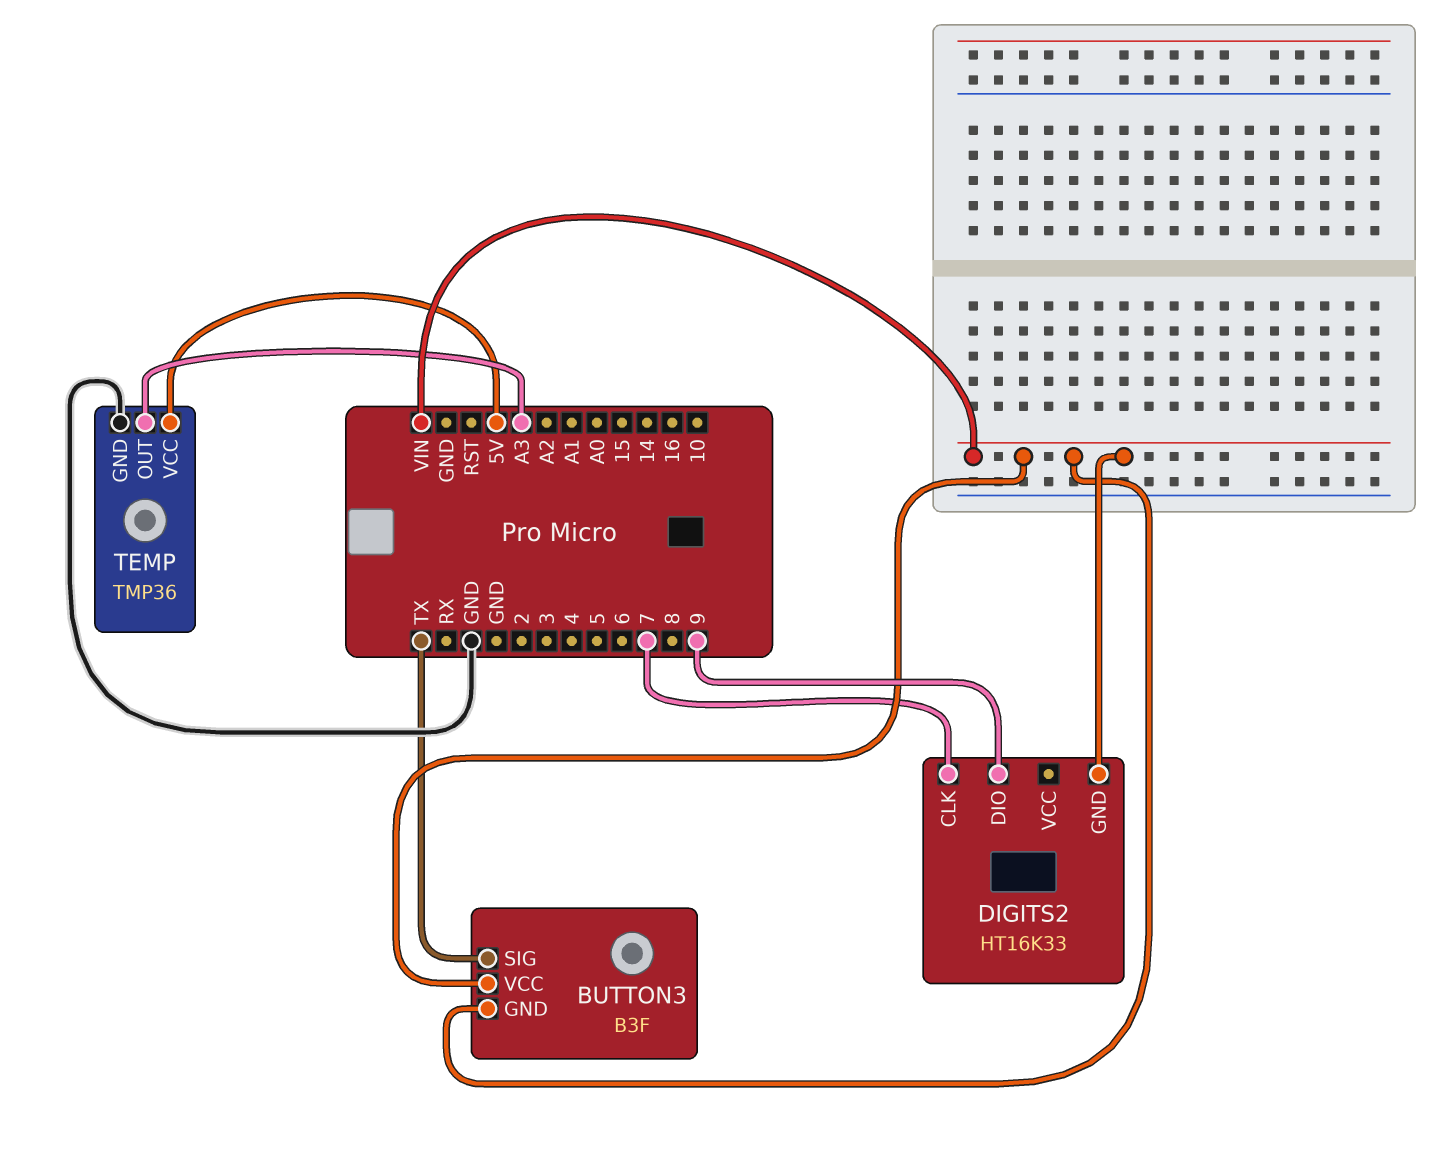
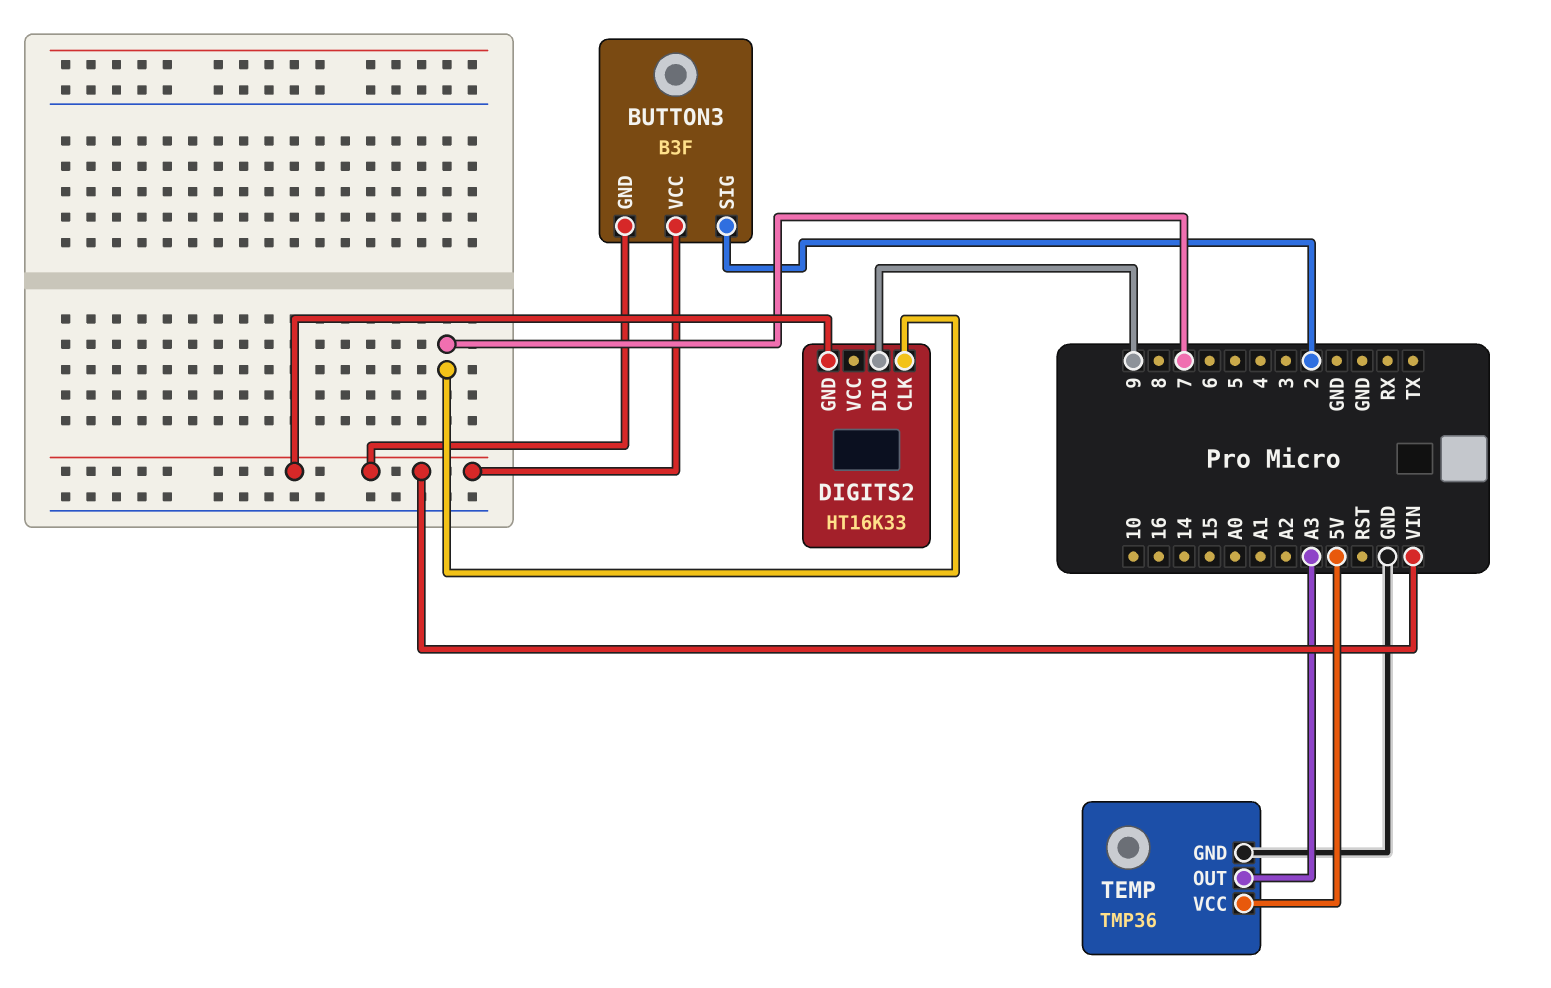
BUTTON3 pin SIG: TX -> 2

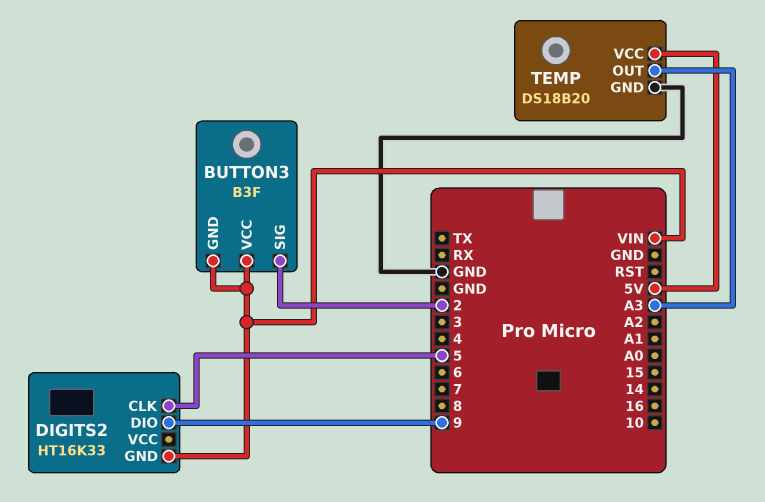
DIGITS2 pin CLK: 7 -> 5
TEMP: TMP36 -> DS18B20

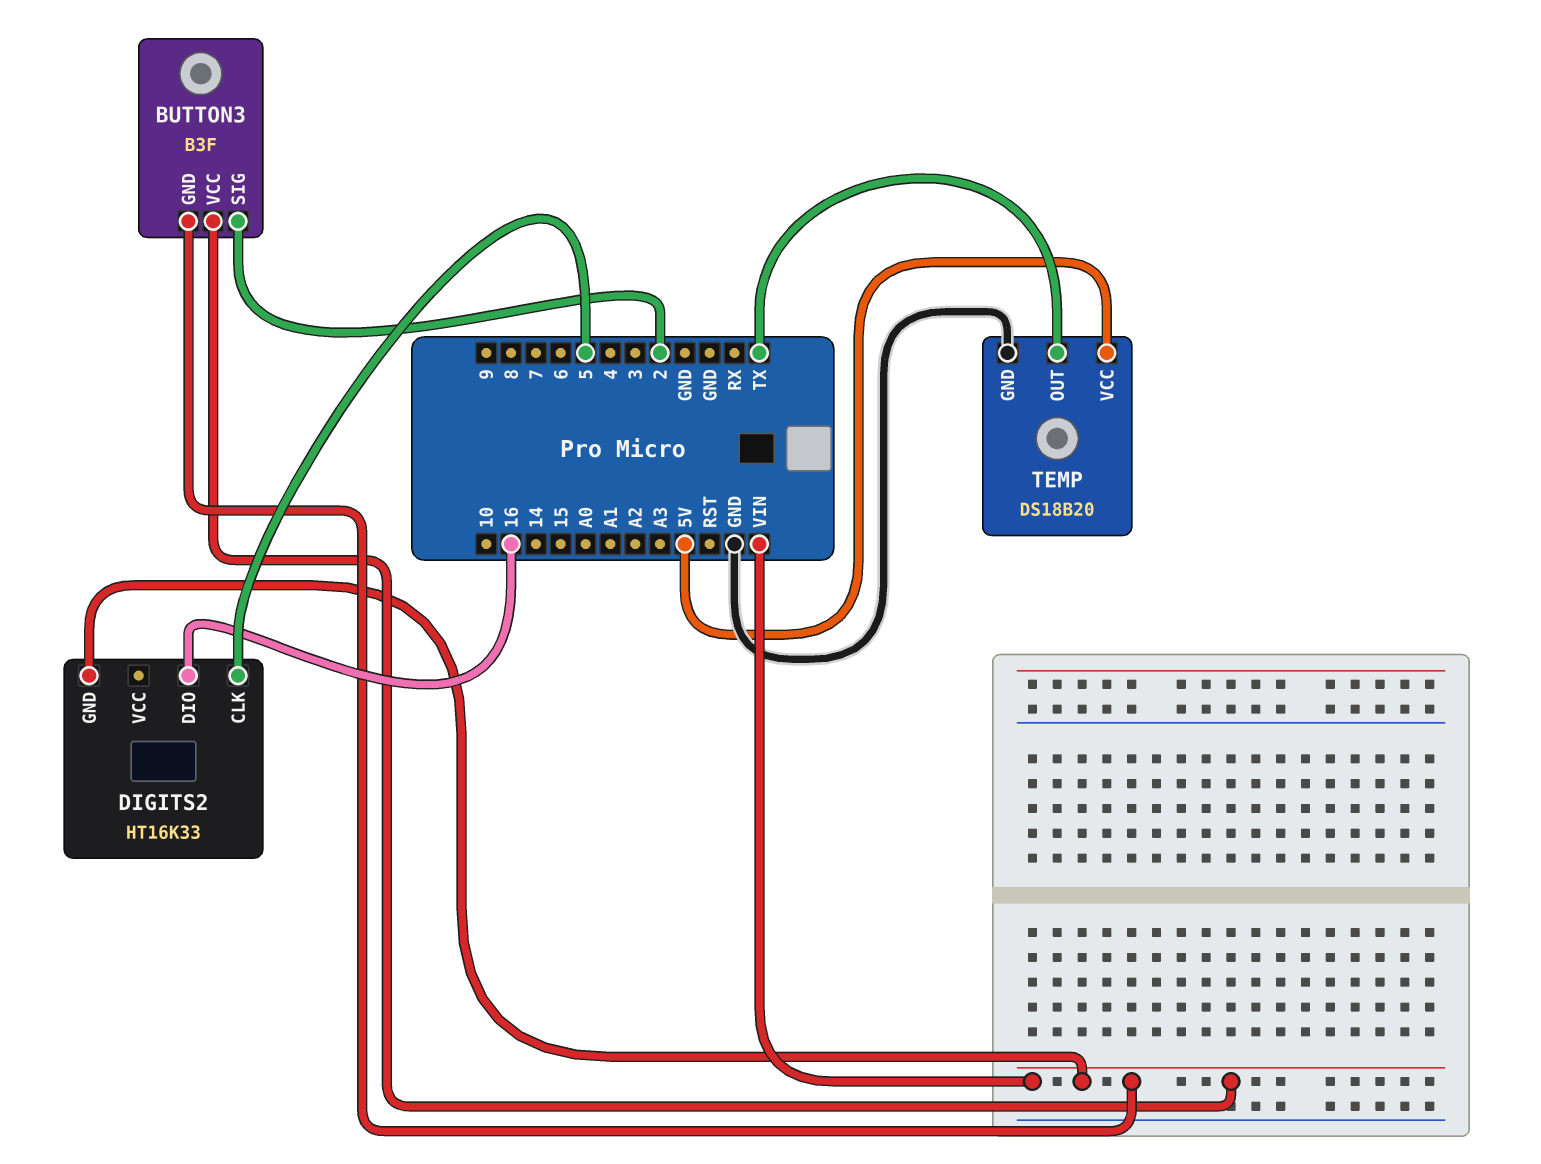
DIGITS2 pin DIO: 9 -> 16
TEMP pin OUT: A3 -> TX

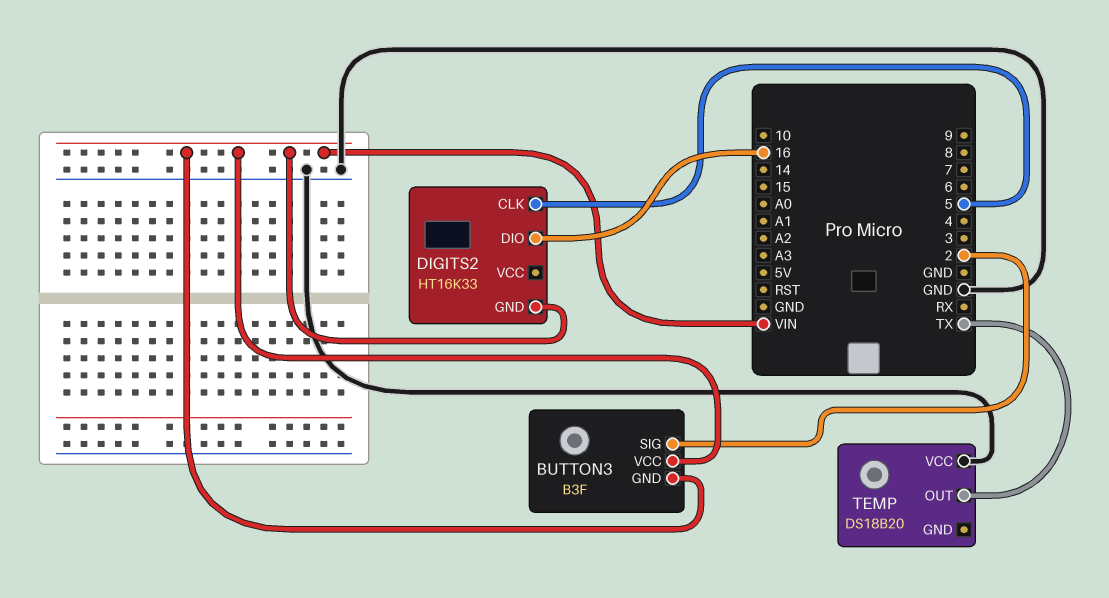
TEMP pin GND: GND -> none
TEMP pin VCC: 5V -> GND

